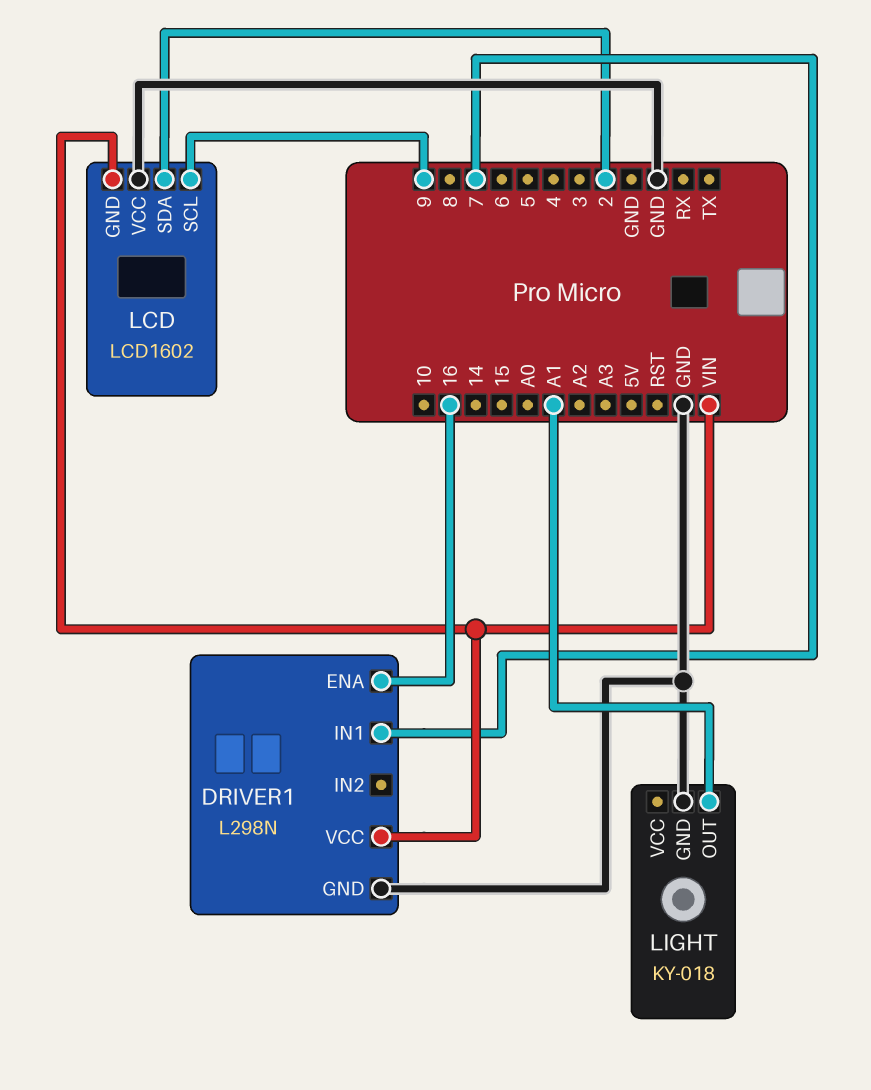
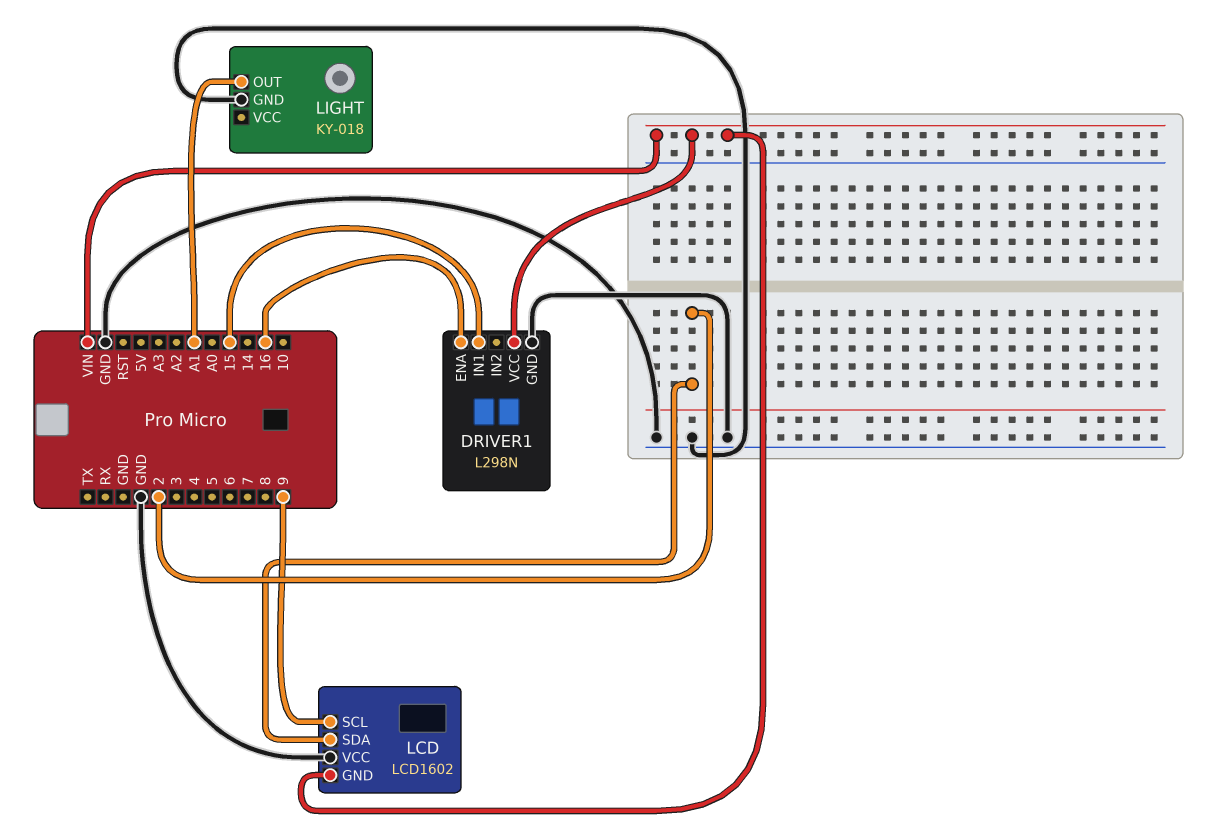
DRIVER1 pin IN1: 7 -> 15

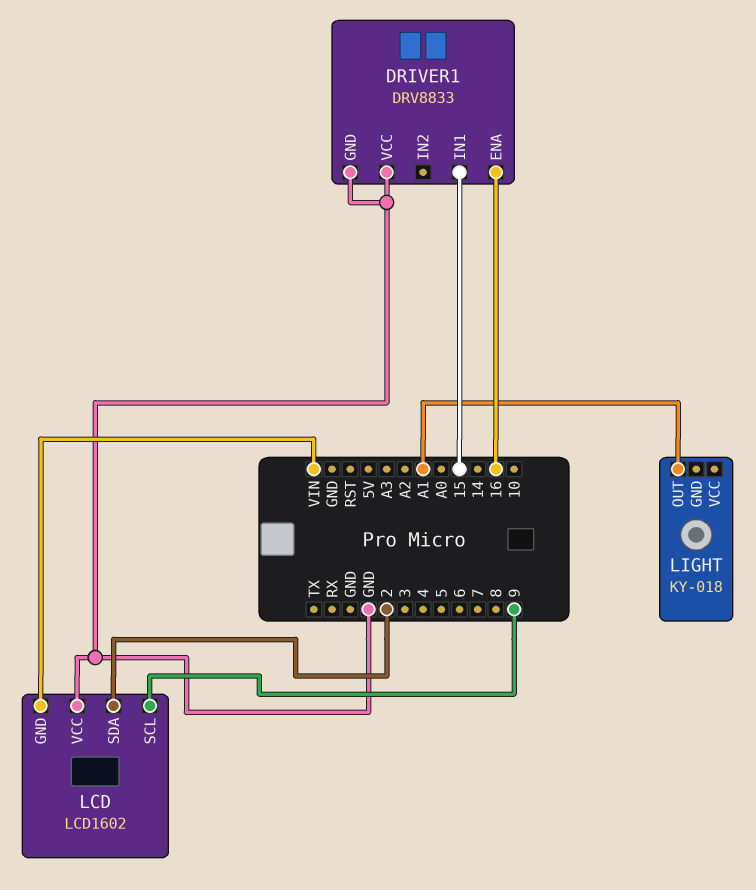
DRIVER1: L298N -> DRV8833
DRIVER1 pin VCC: VIN -> GND
LIGHT pin GND: GND -> none

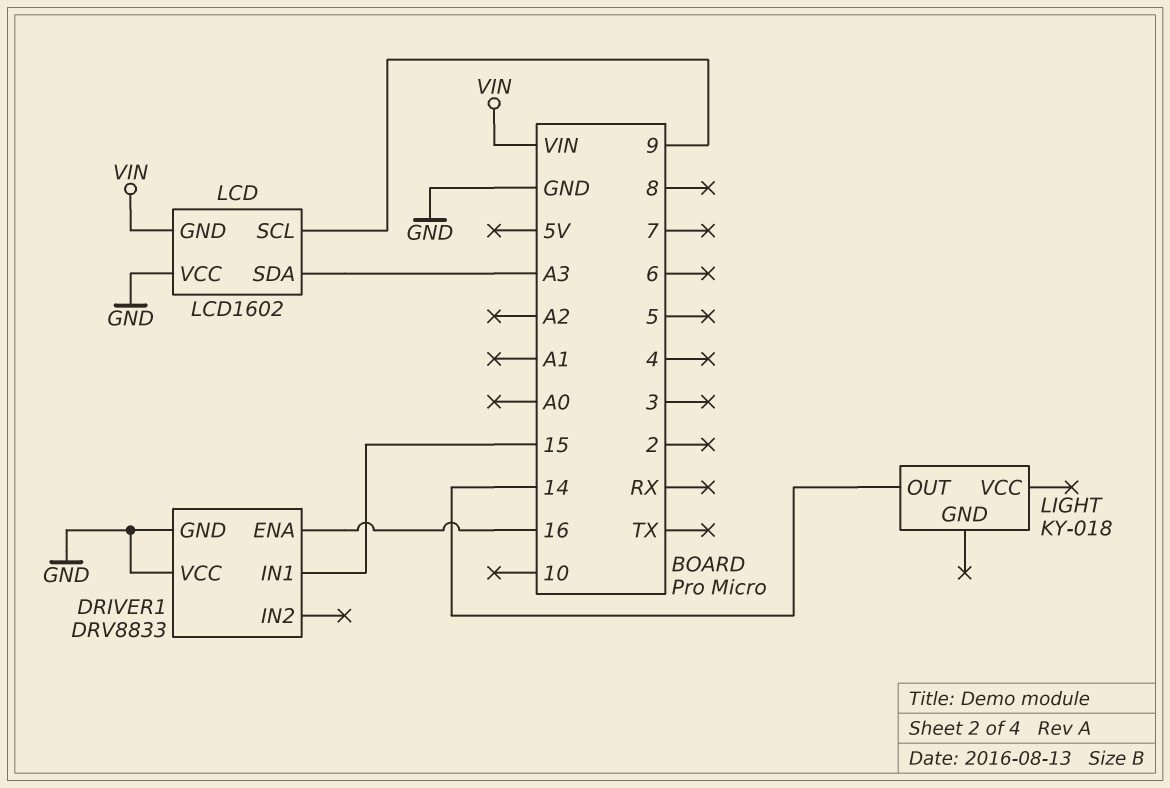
LCD pin SDA: 2 -> A3
LIGHT pin OUT: A1 -> 14

